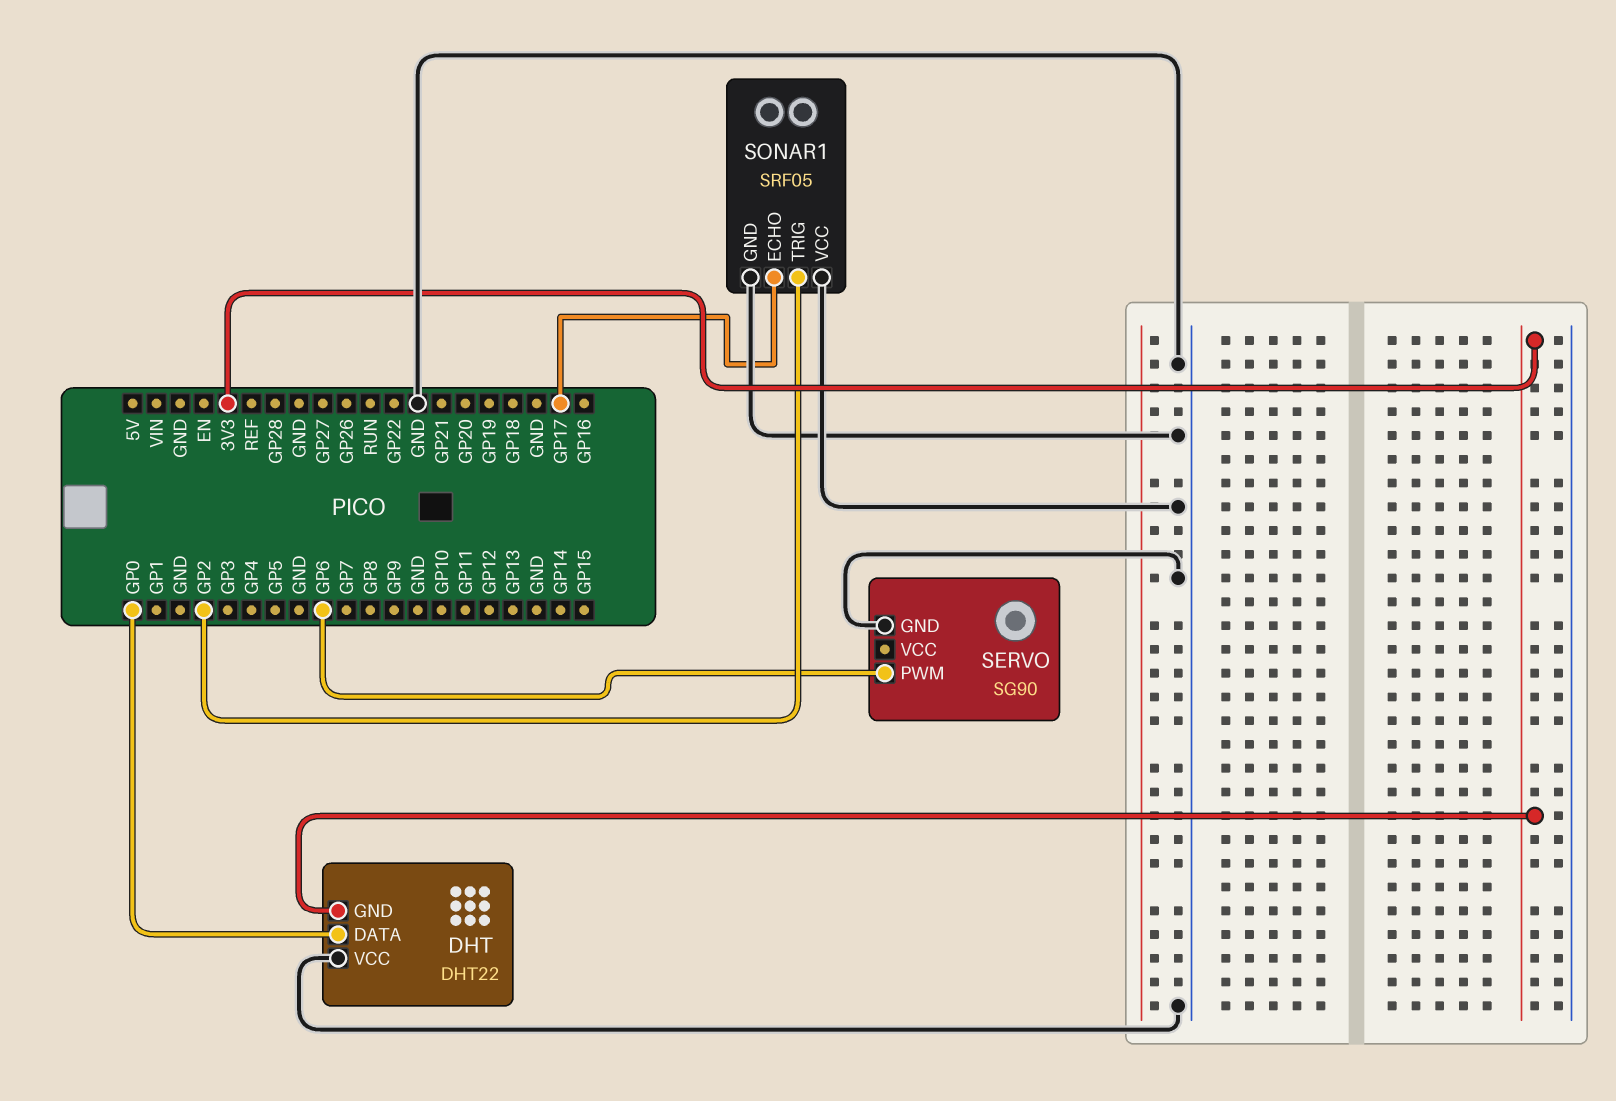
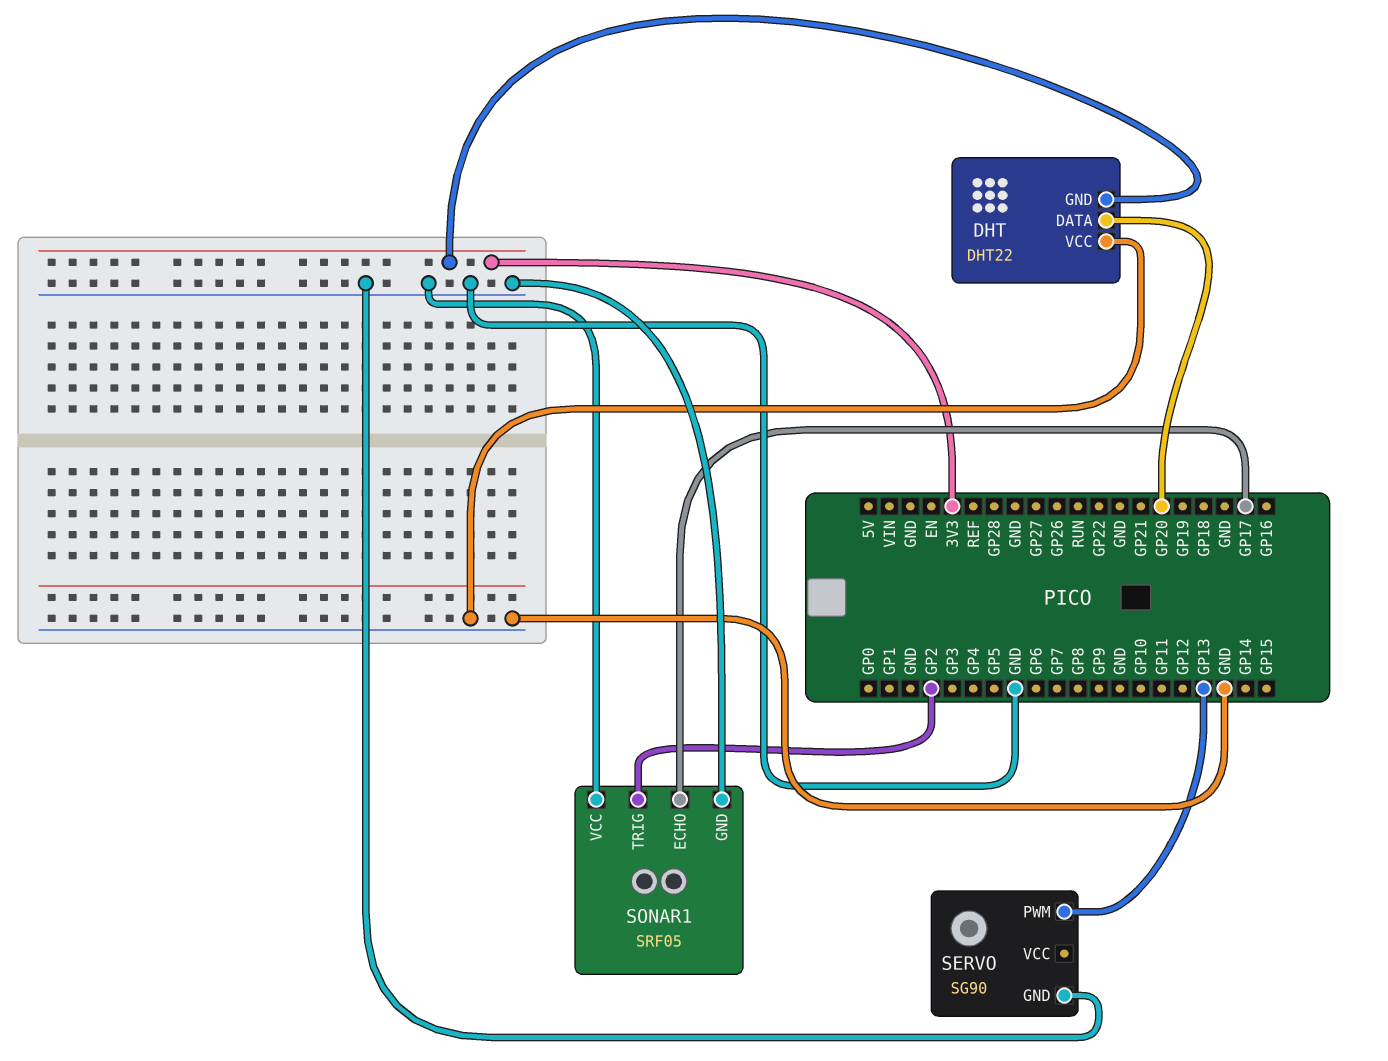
DHT pin DATA: GP0 -> GP20
SERVO pin PWM: GP6 -> GP13

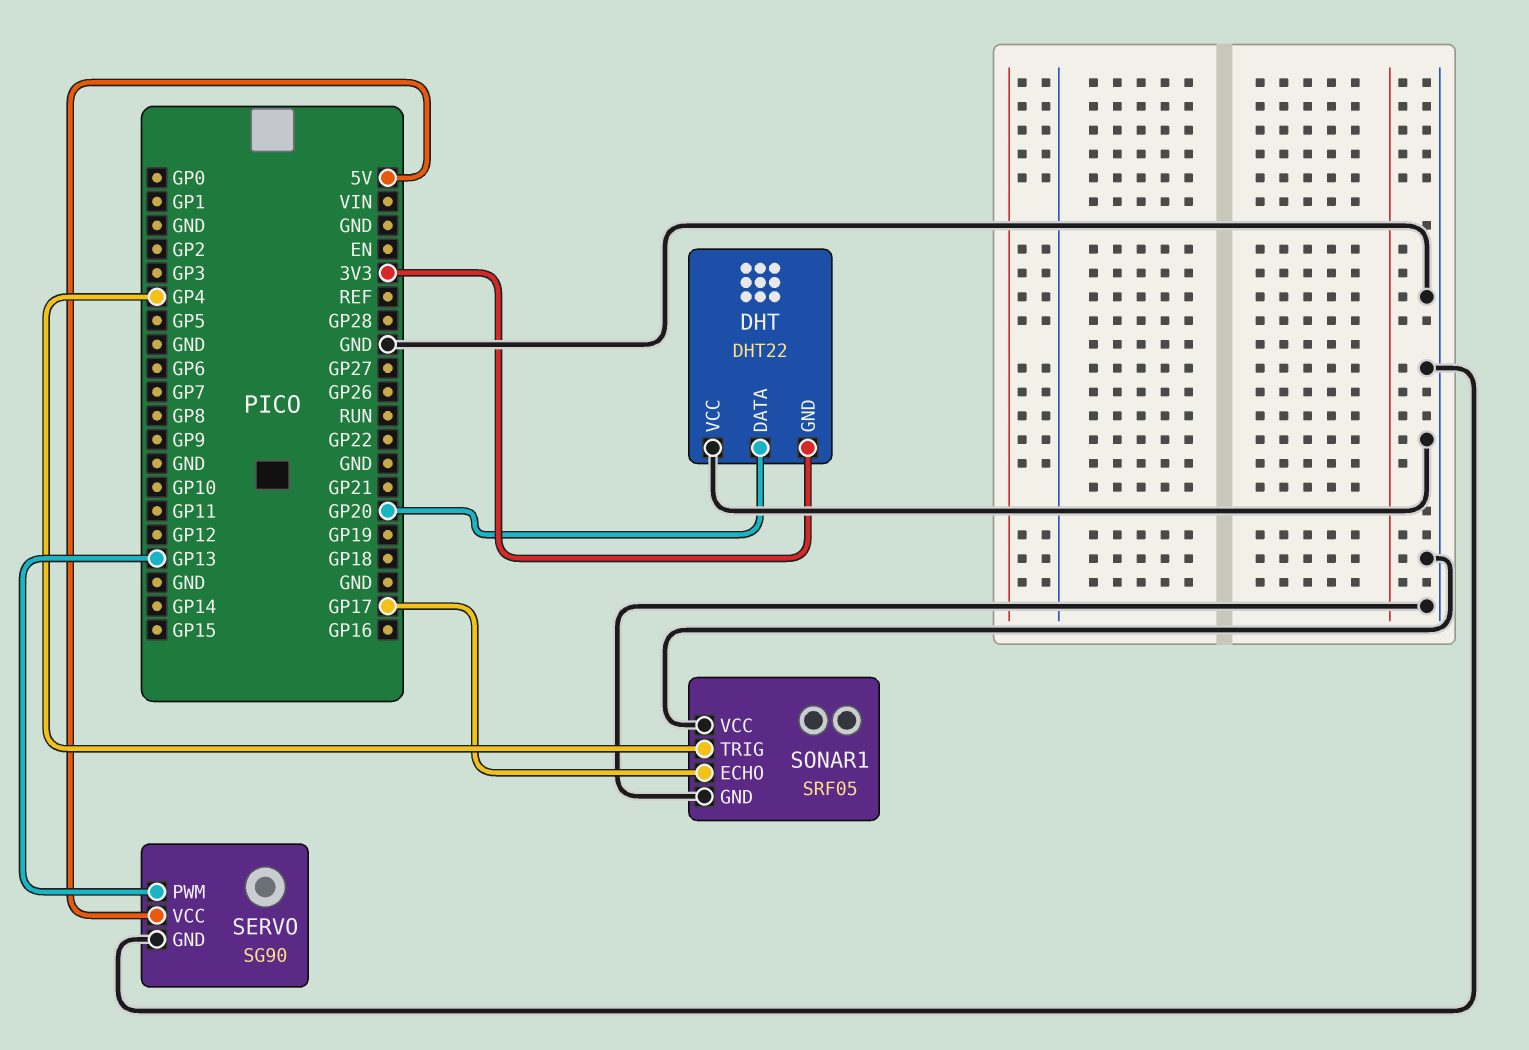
SERVO pin VCC: none -> 5V
SONAR1 pin TRIG: GP2 -> GP4

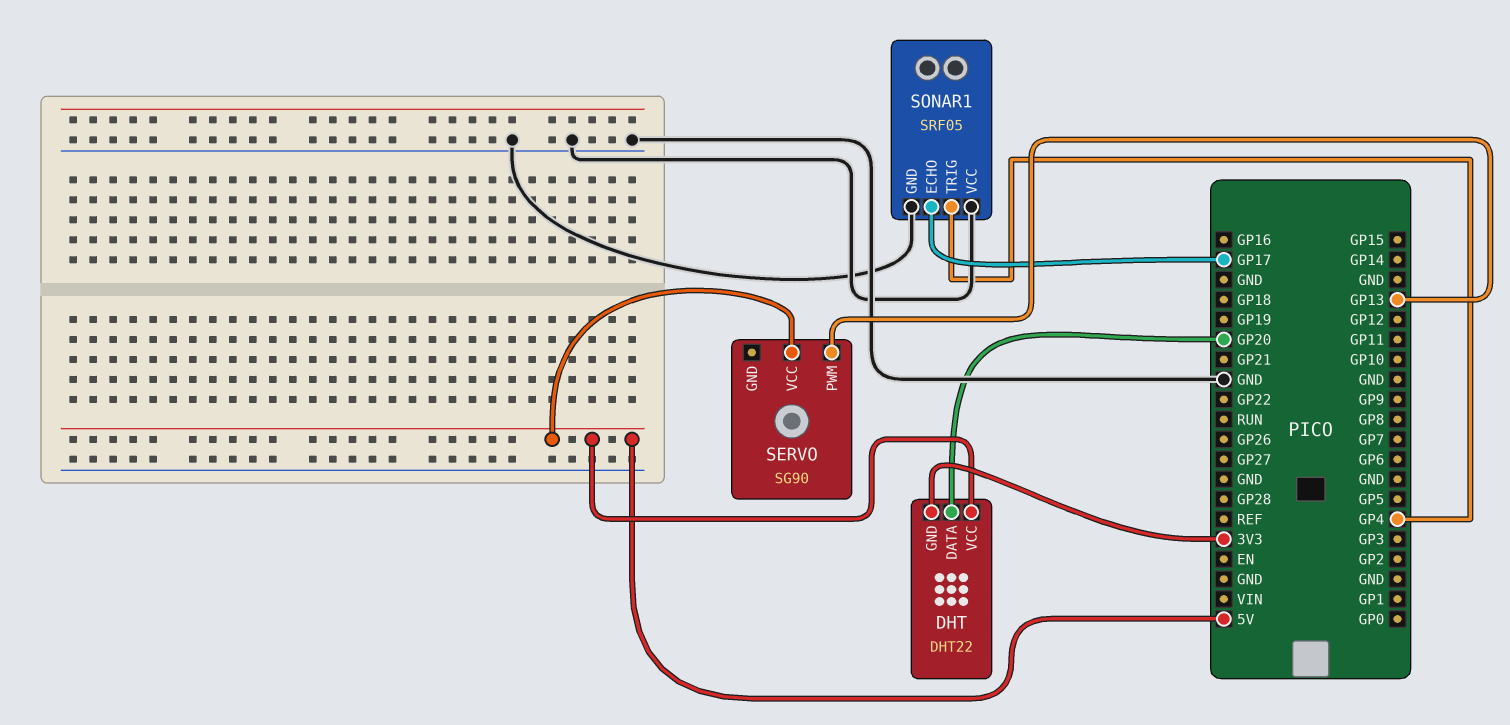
DHT pin VCC: GND -> 5V
SERVO pin GND: GND -> none

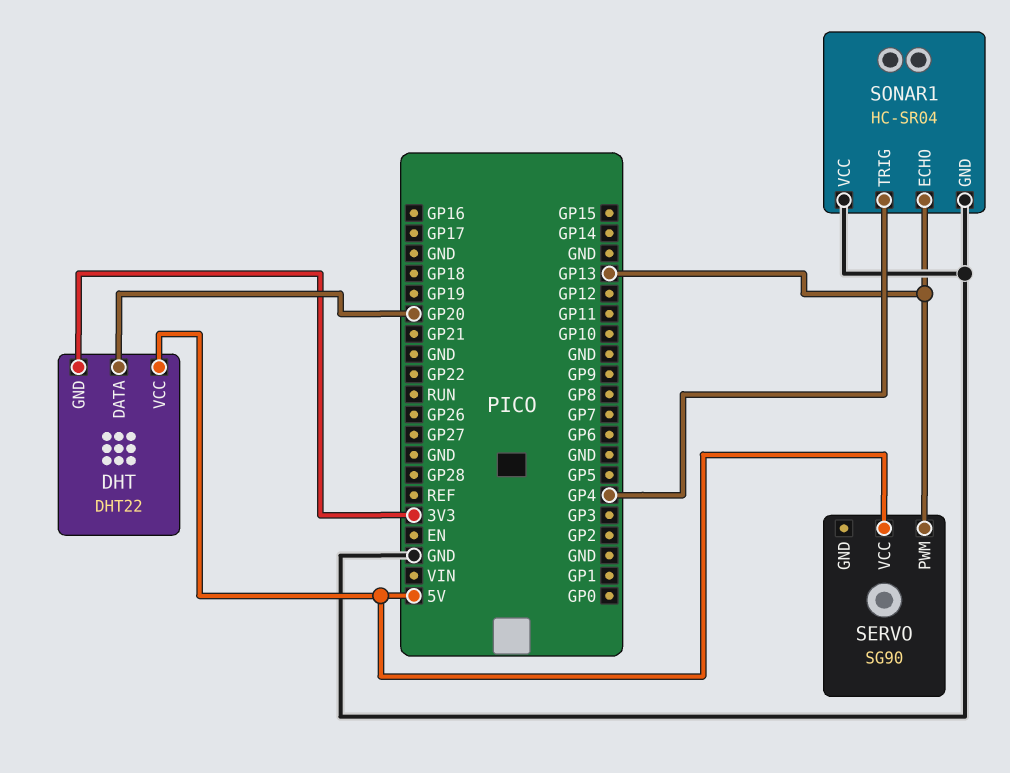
SONAR1: SRF05 -> HC-SR04
SONAR1 pin ECHO: GP17 -> GP13

